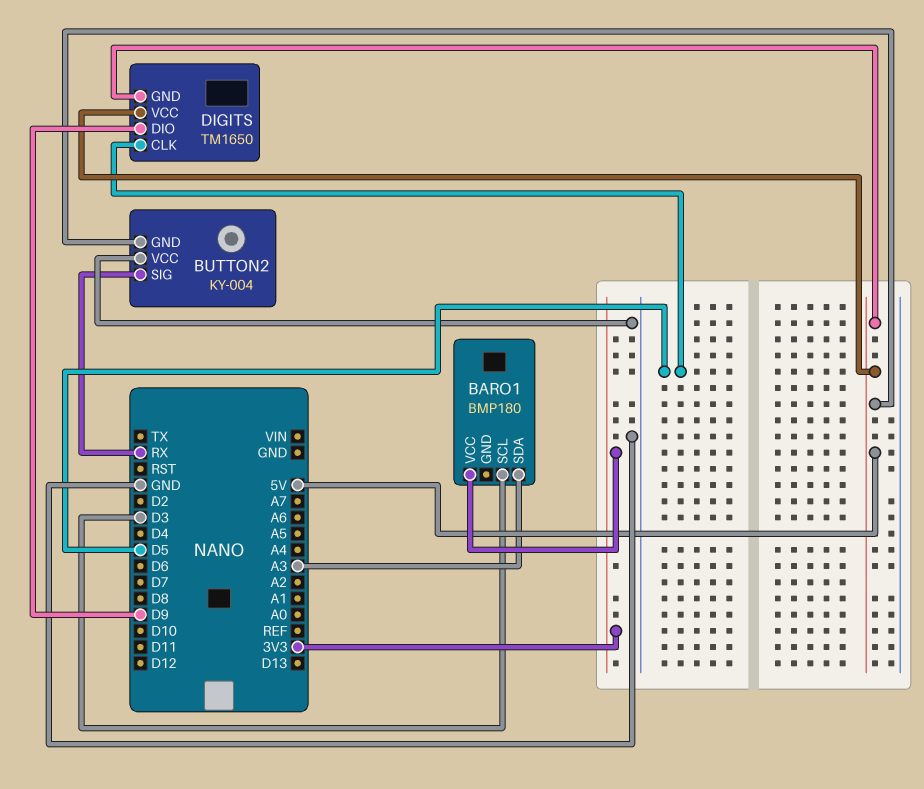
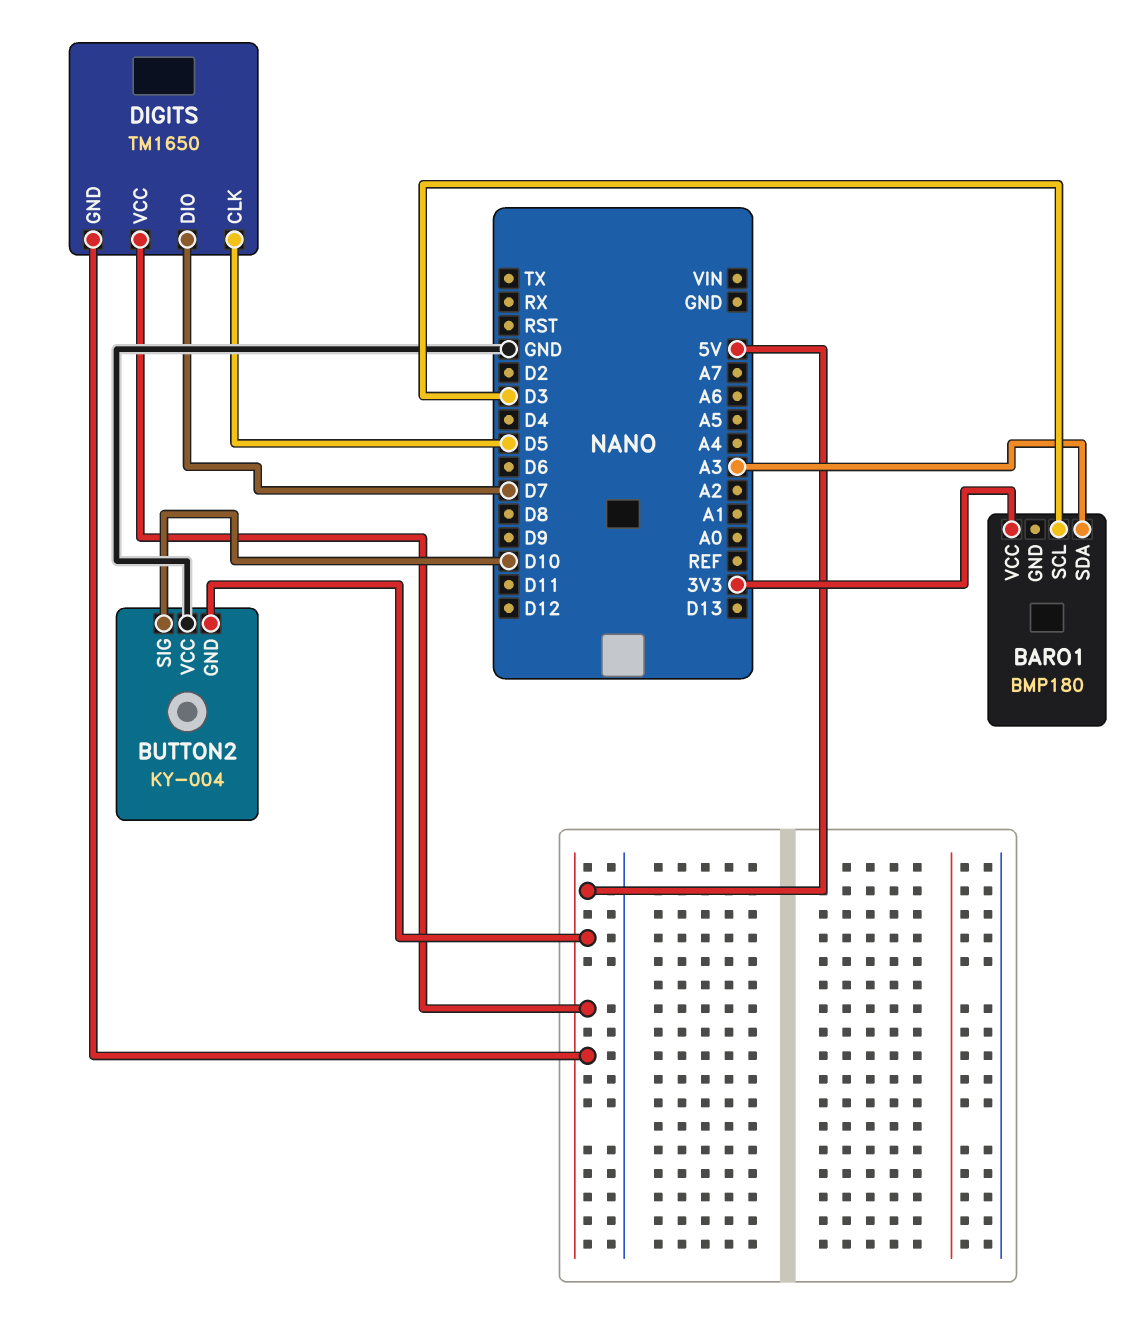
BUTTON2 pin SIG: RX -> D10
DIGITS pin DIO: D9 -> D7

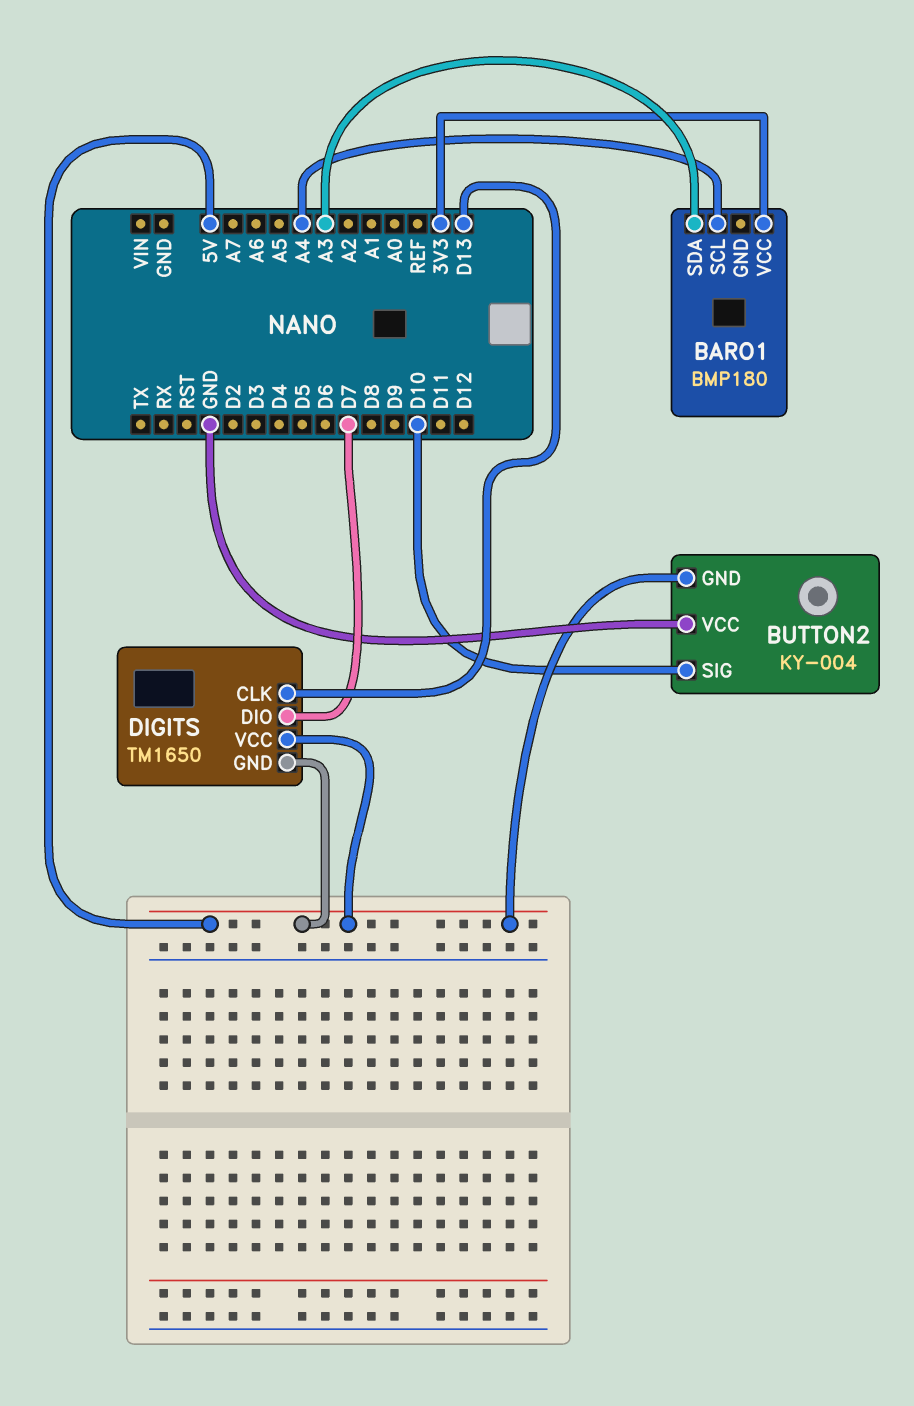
BARO1 pin SCL: D3 -> A4
DIGITS pin CLK: D5 -> D13

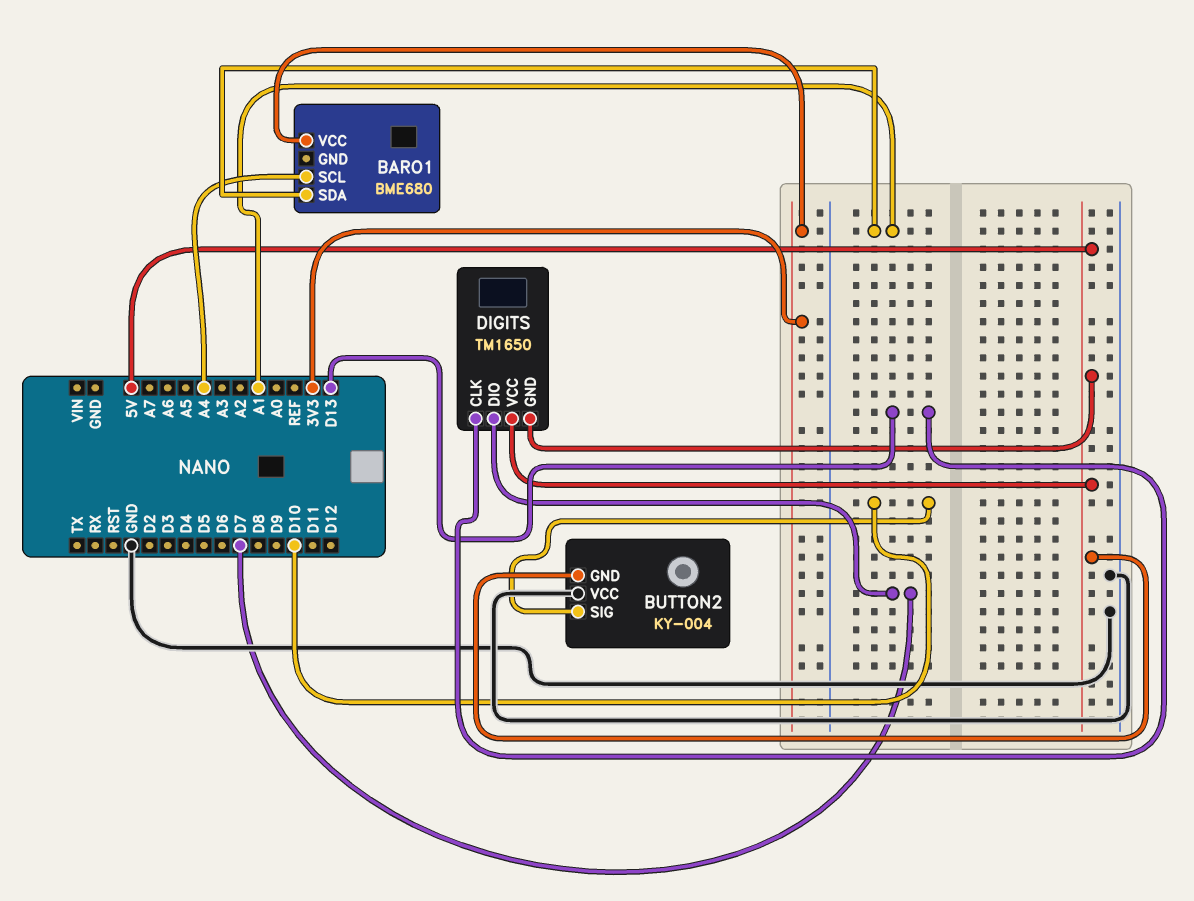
BARO1: BMP180 -> BME680
BARO1 pin SDA: A3 -> A1

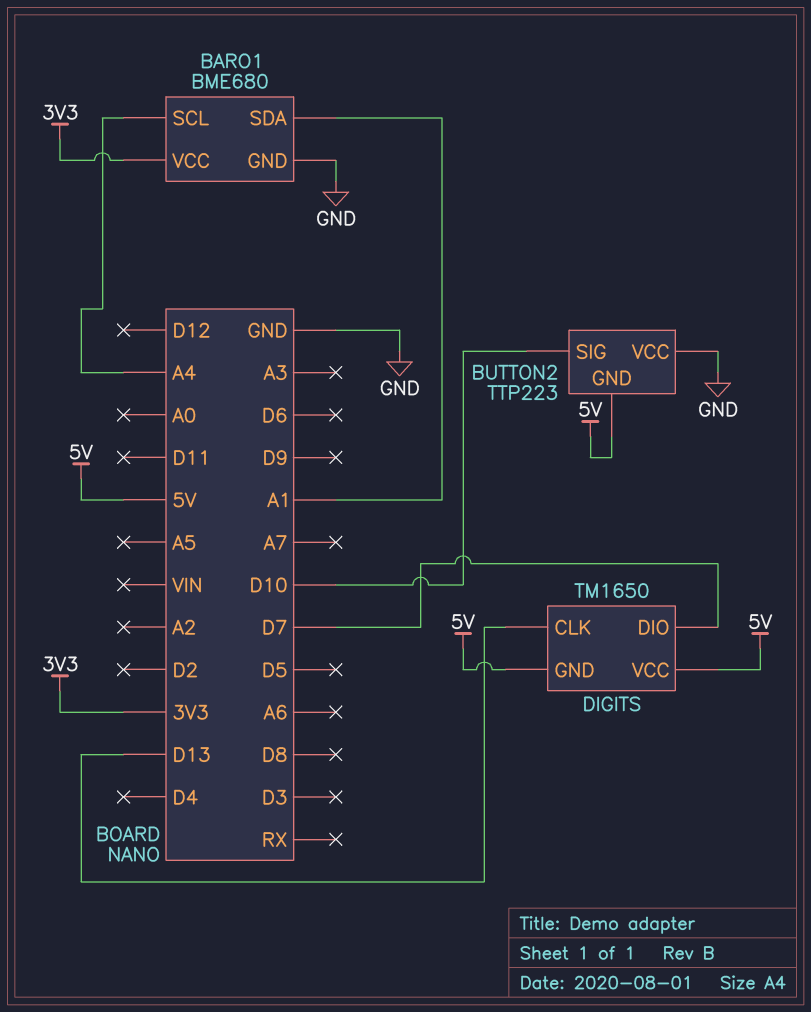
BARO1 pin GND: none -> GND
BUTTON2: KY-004 -> TTP223

